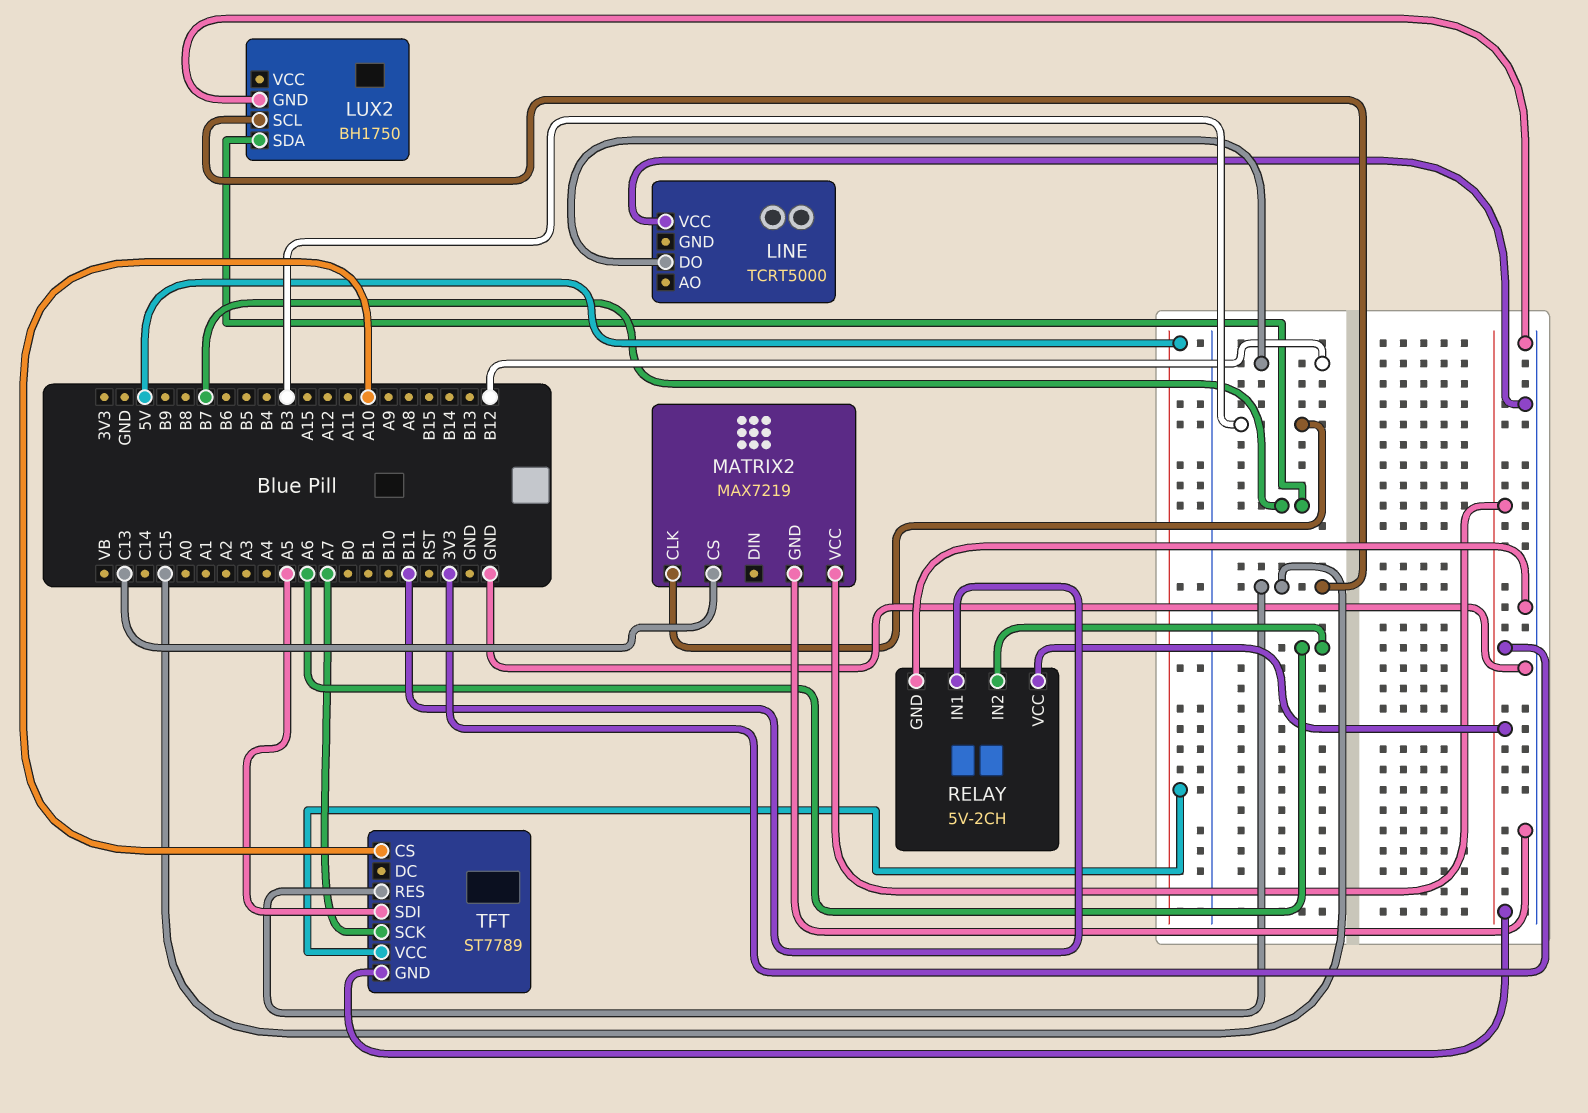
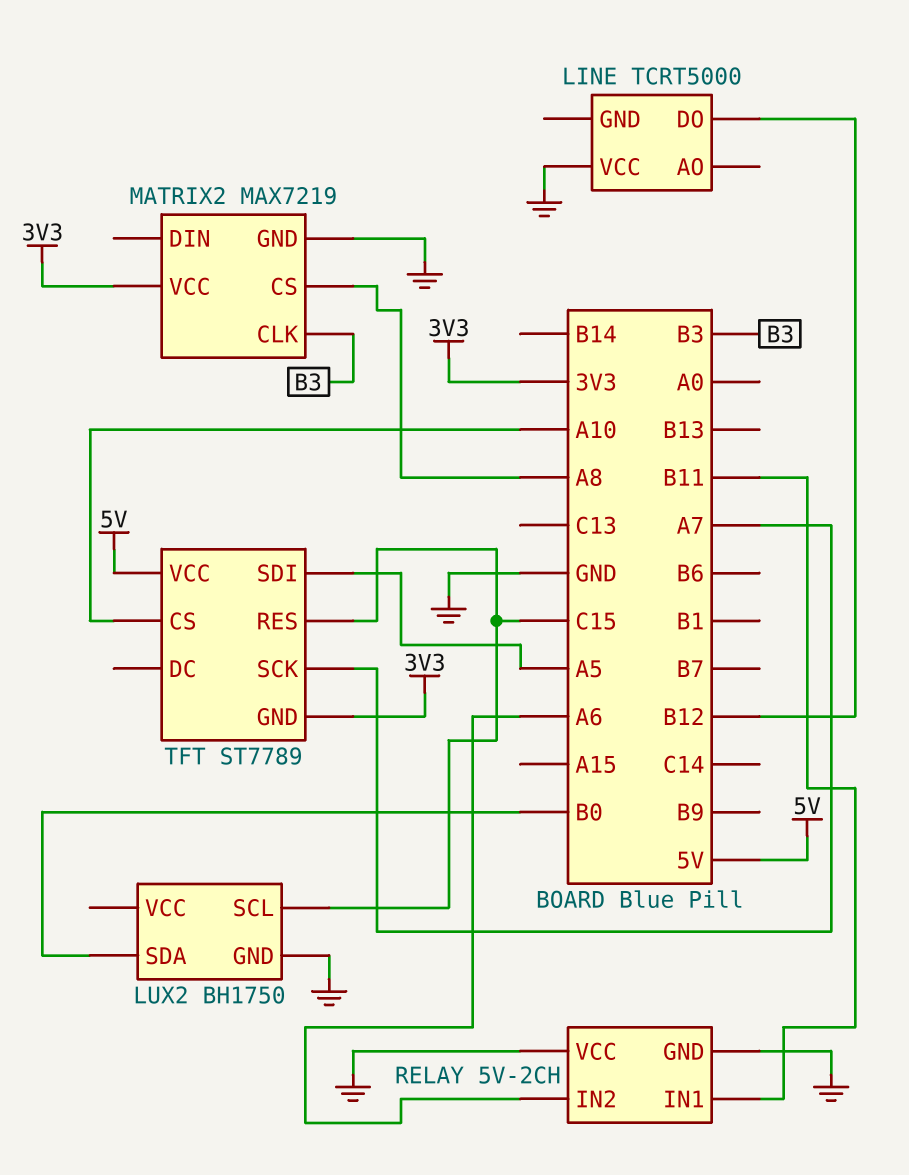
LUX2 pin SDA: B7 -> B0
MATRIX2 pin CS: C13 -> A8
RELAY pin VCC: 3V3 -> GND

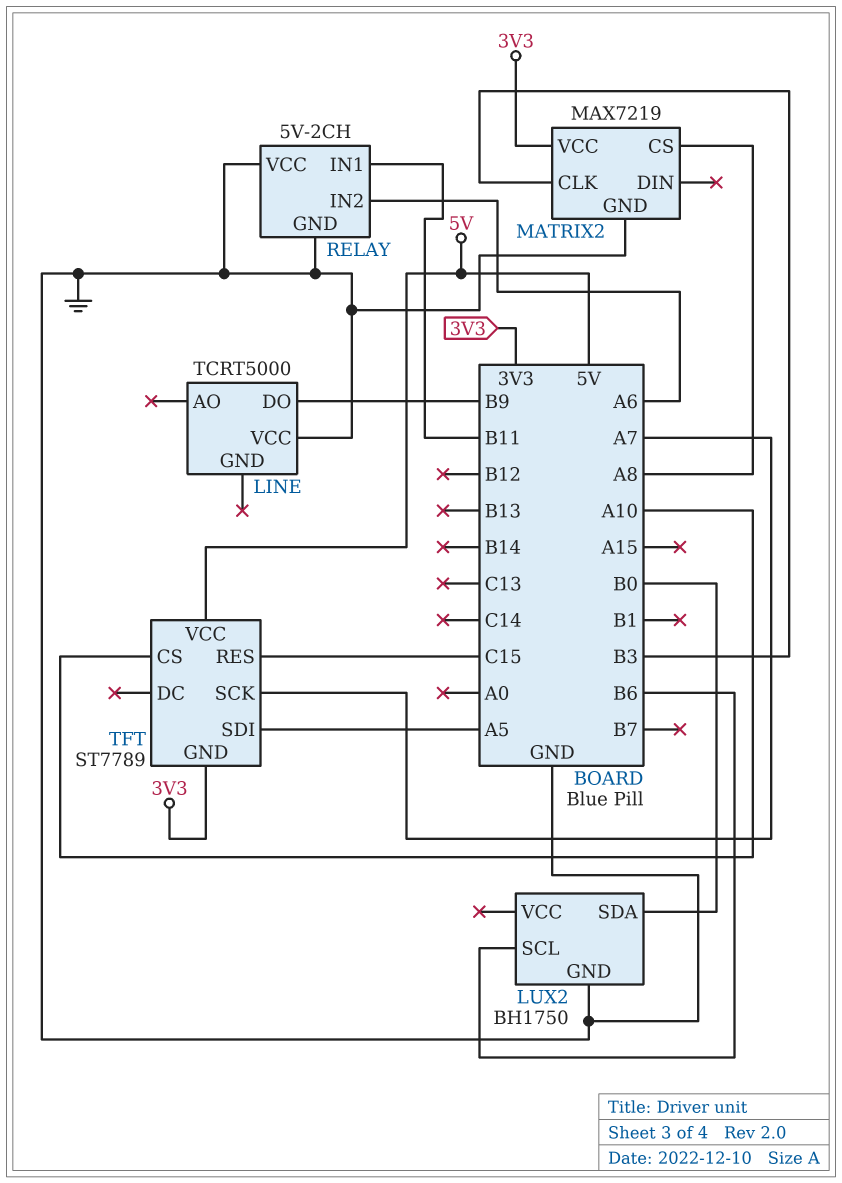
LINE pin DO: B12 -> B9
LUX2 pin SCL: C15 -> B6

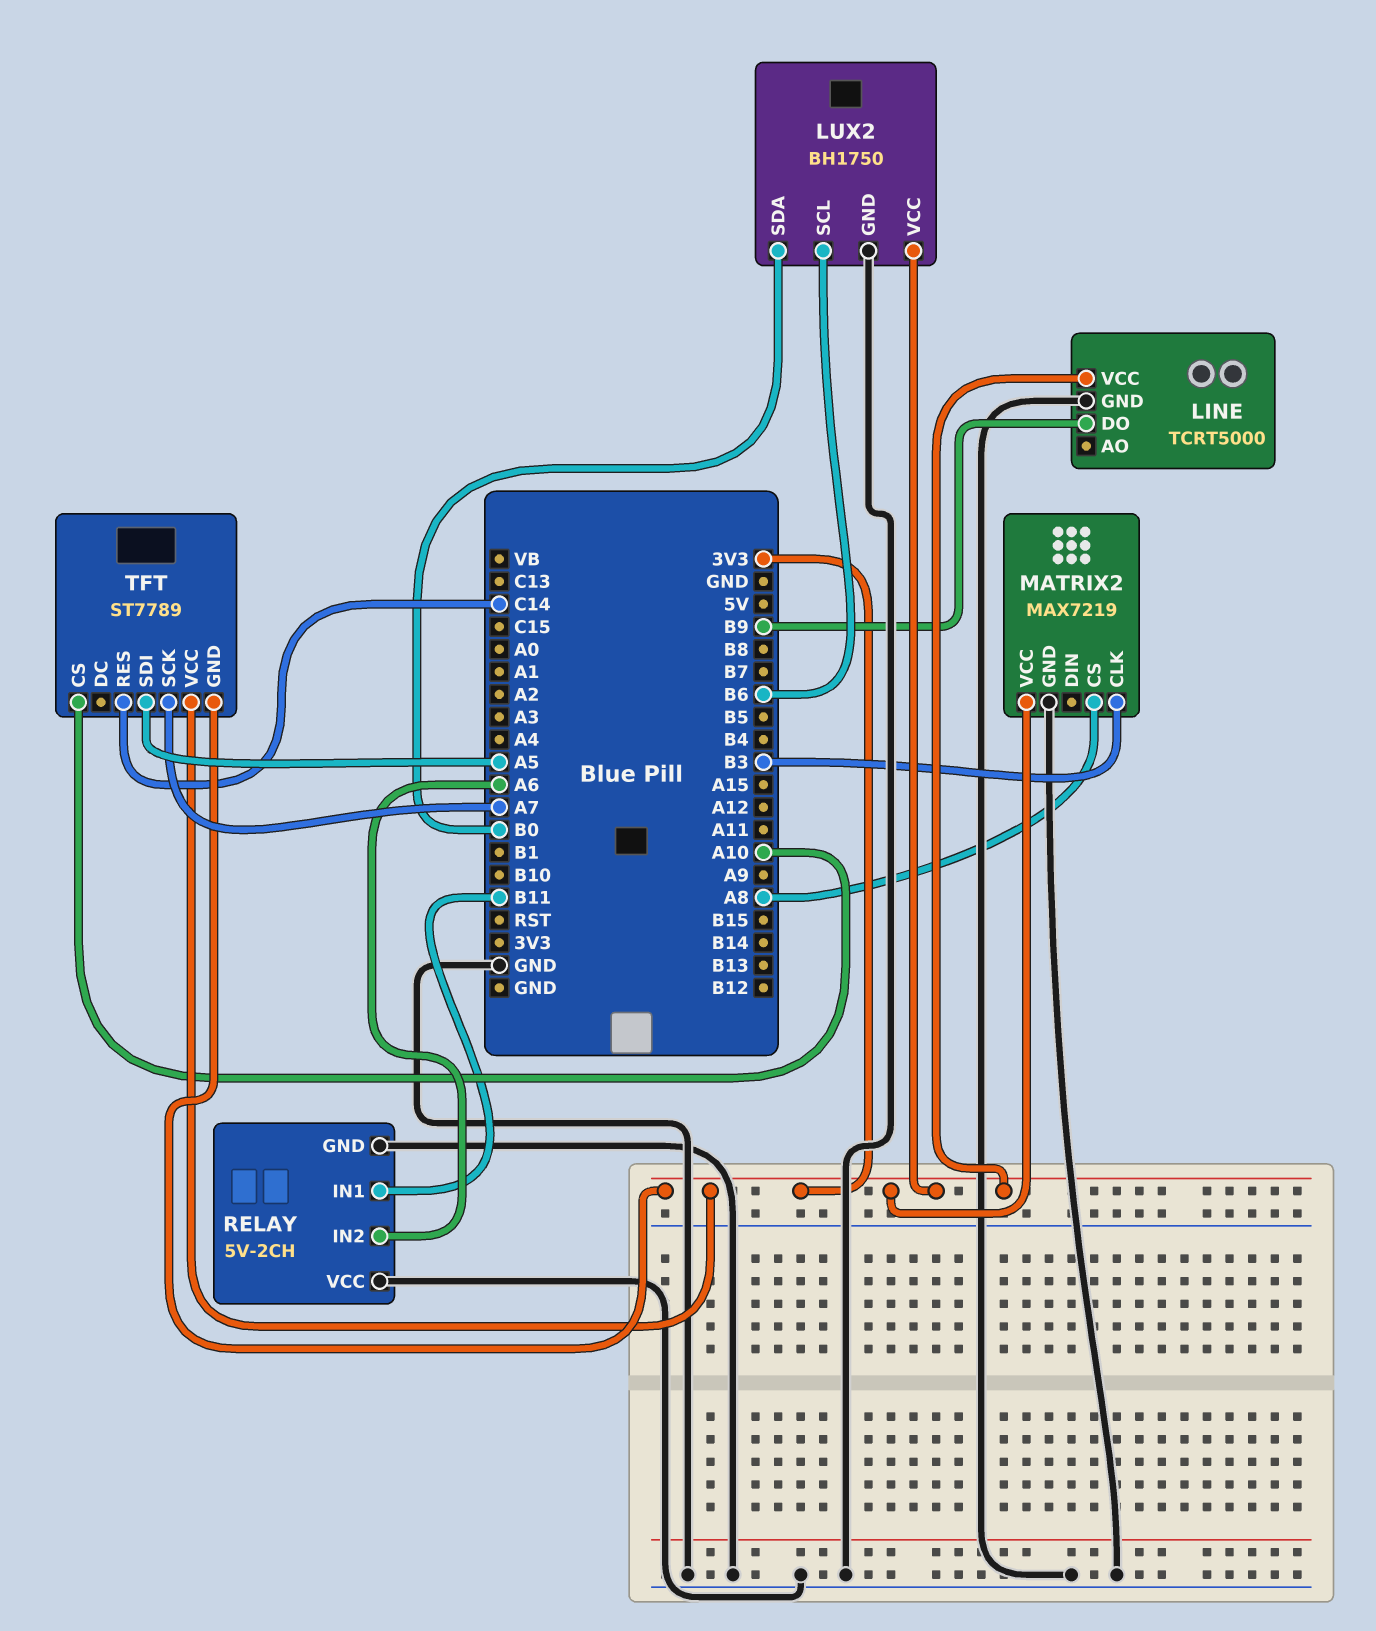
LINE pin GND: none -> GND
LINE pin VCC: GND -> 3V3
LUX2 pin VCC: none -> 3V3
TFT pin RES: C15 -> C14
TFT pin VCC: 5V -> 3V3

